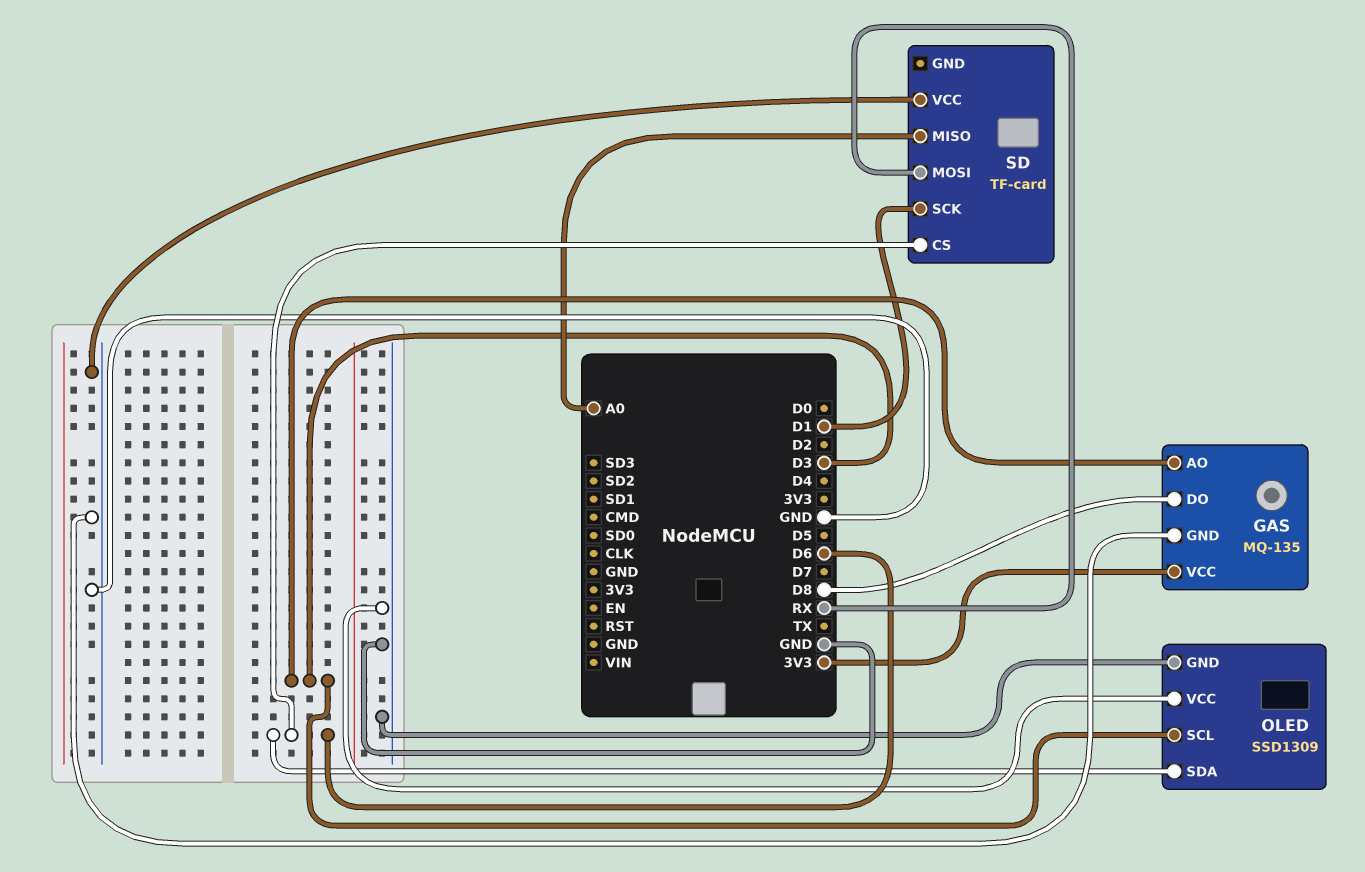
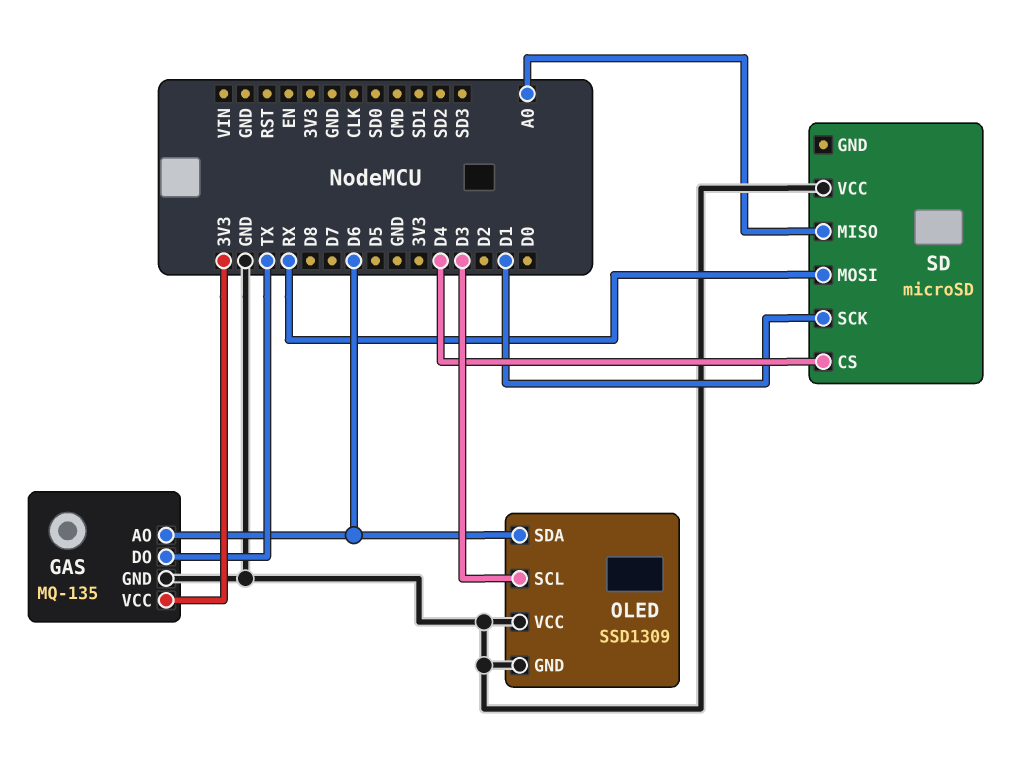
GAS pin AO: D3 -> D6
GAS pin DO: D8 -> TX
SD: TF-card -> microSD
SD pin CS: D6 -> D4

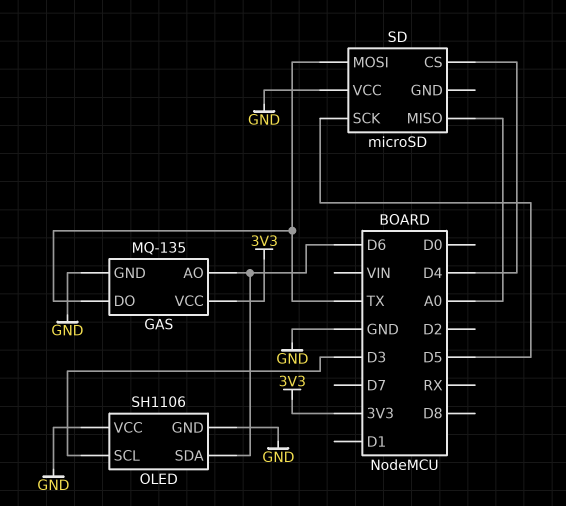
OLED: SSD1309 -> SH1106
SD pin MOSI: RX -> TX
SD pin SCK: D1 -> D5

